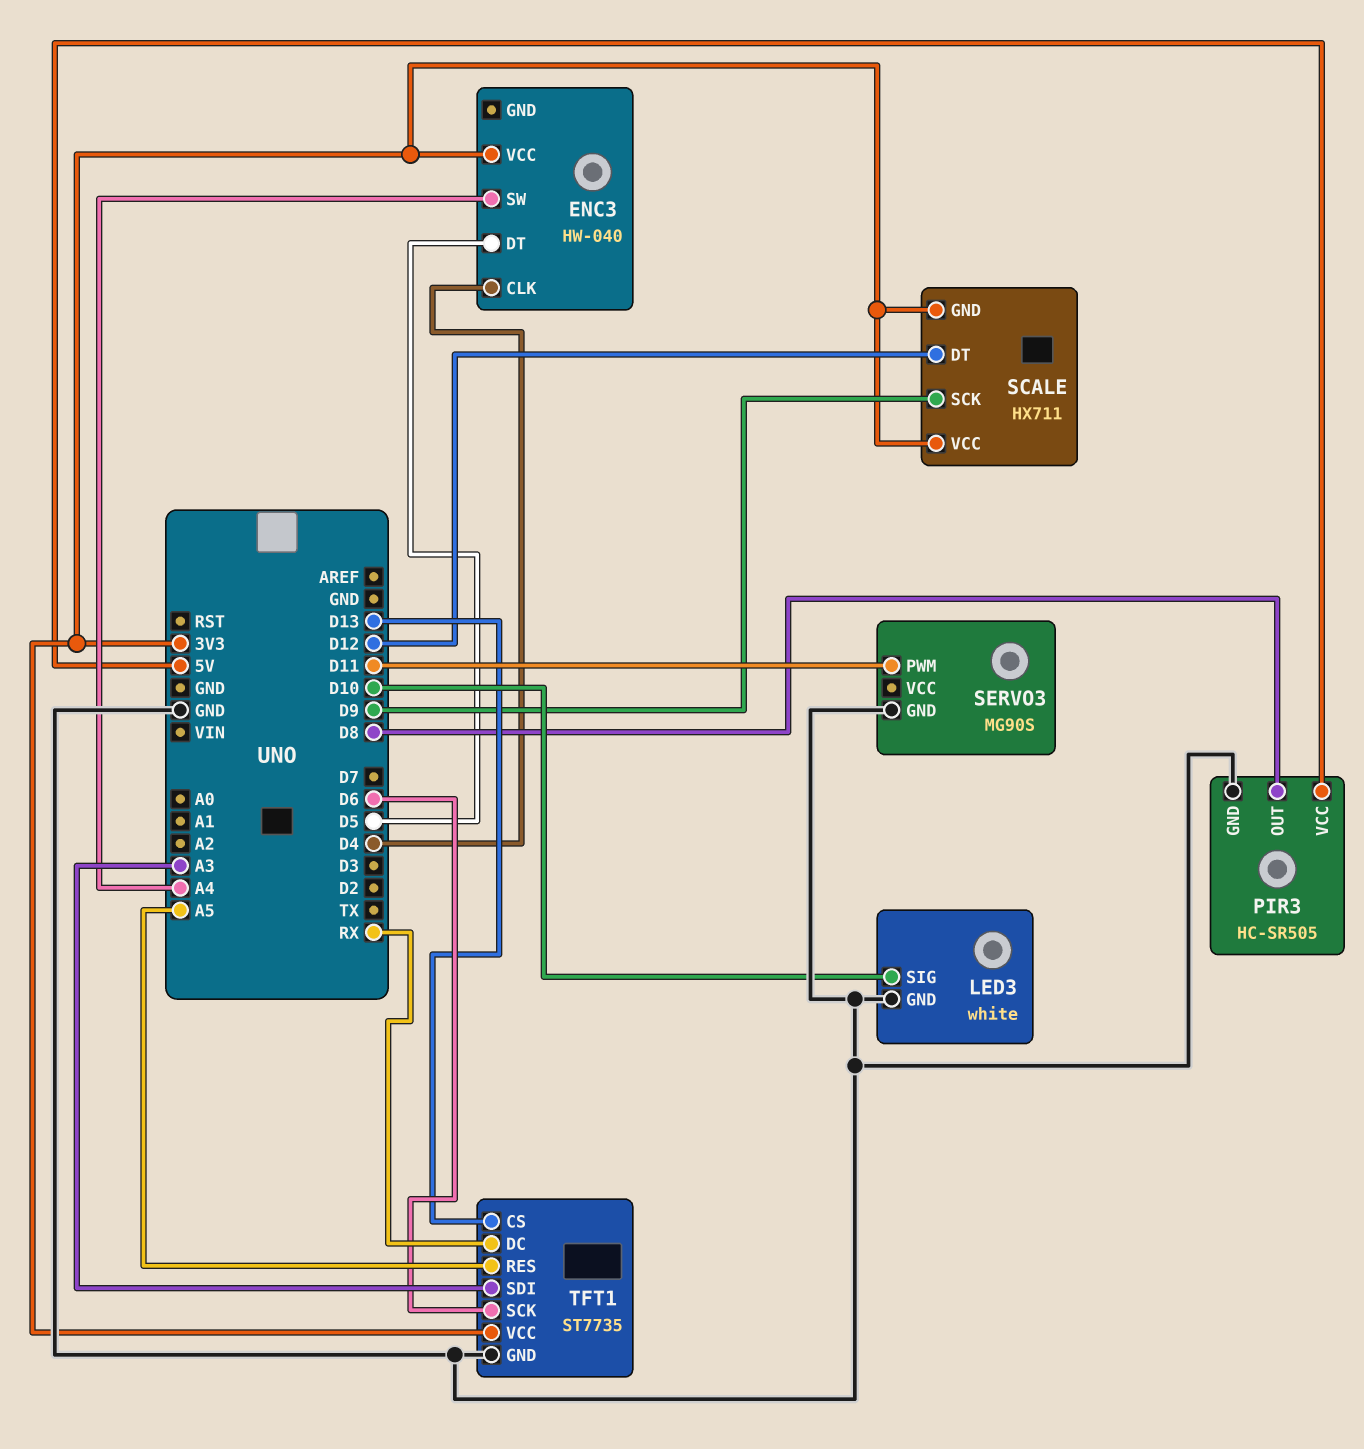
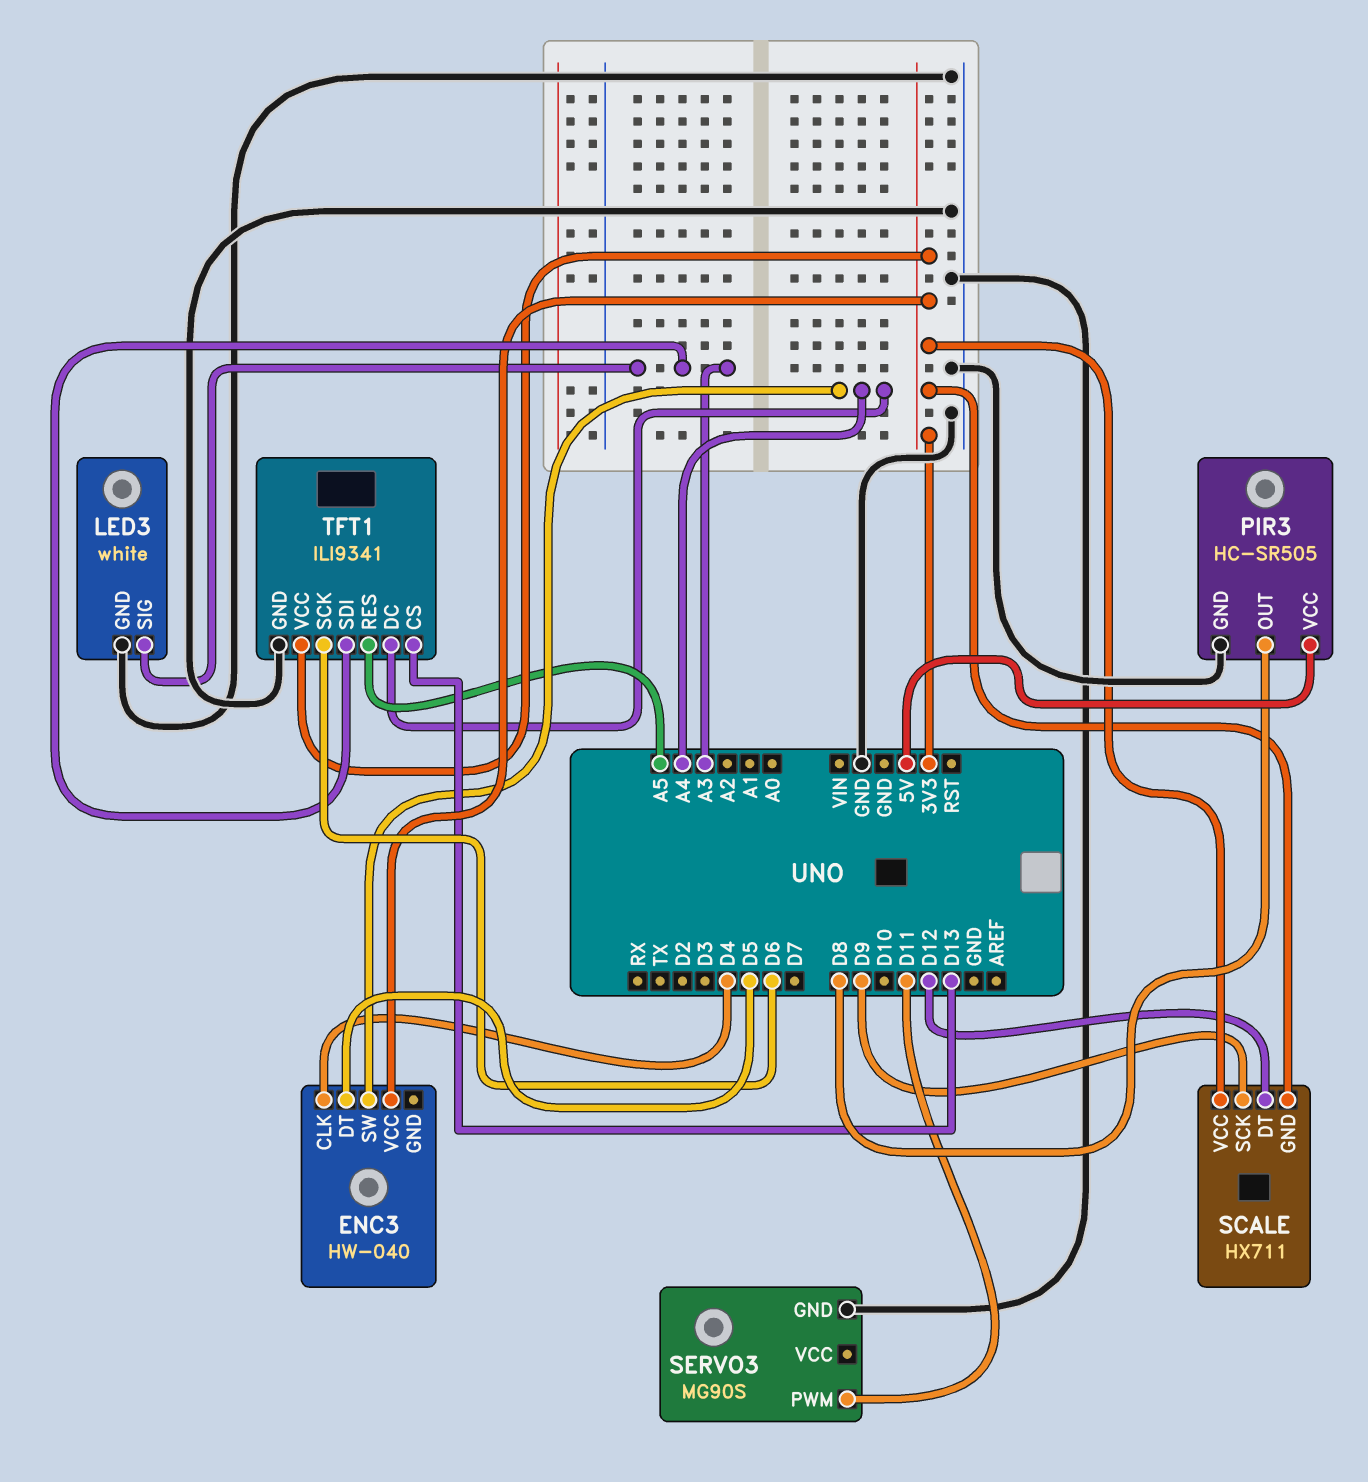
LED3 pin SIG: D10 -> A3
TFT1: ST7735 -> ILI9341
TFT1 pin DC: RX -> A4

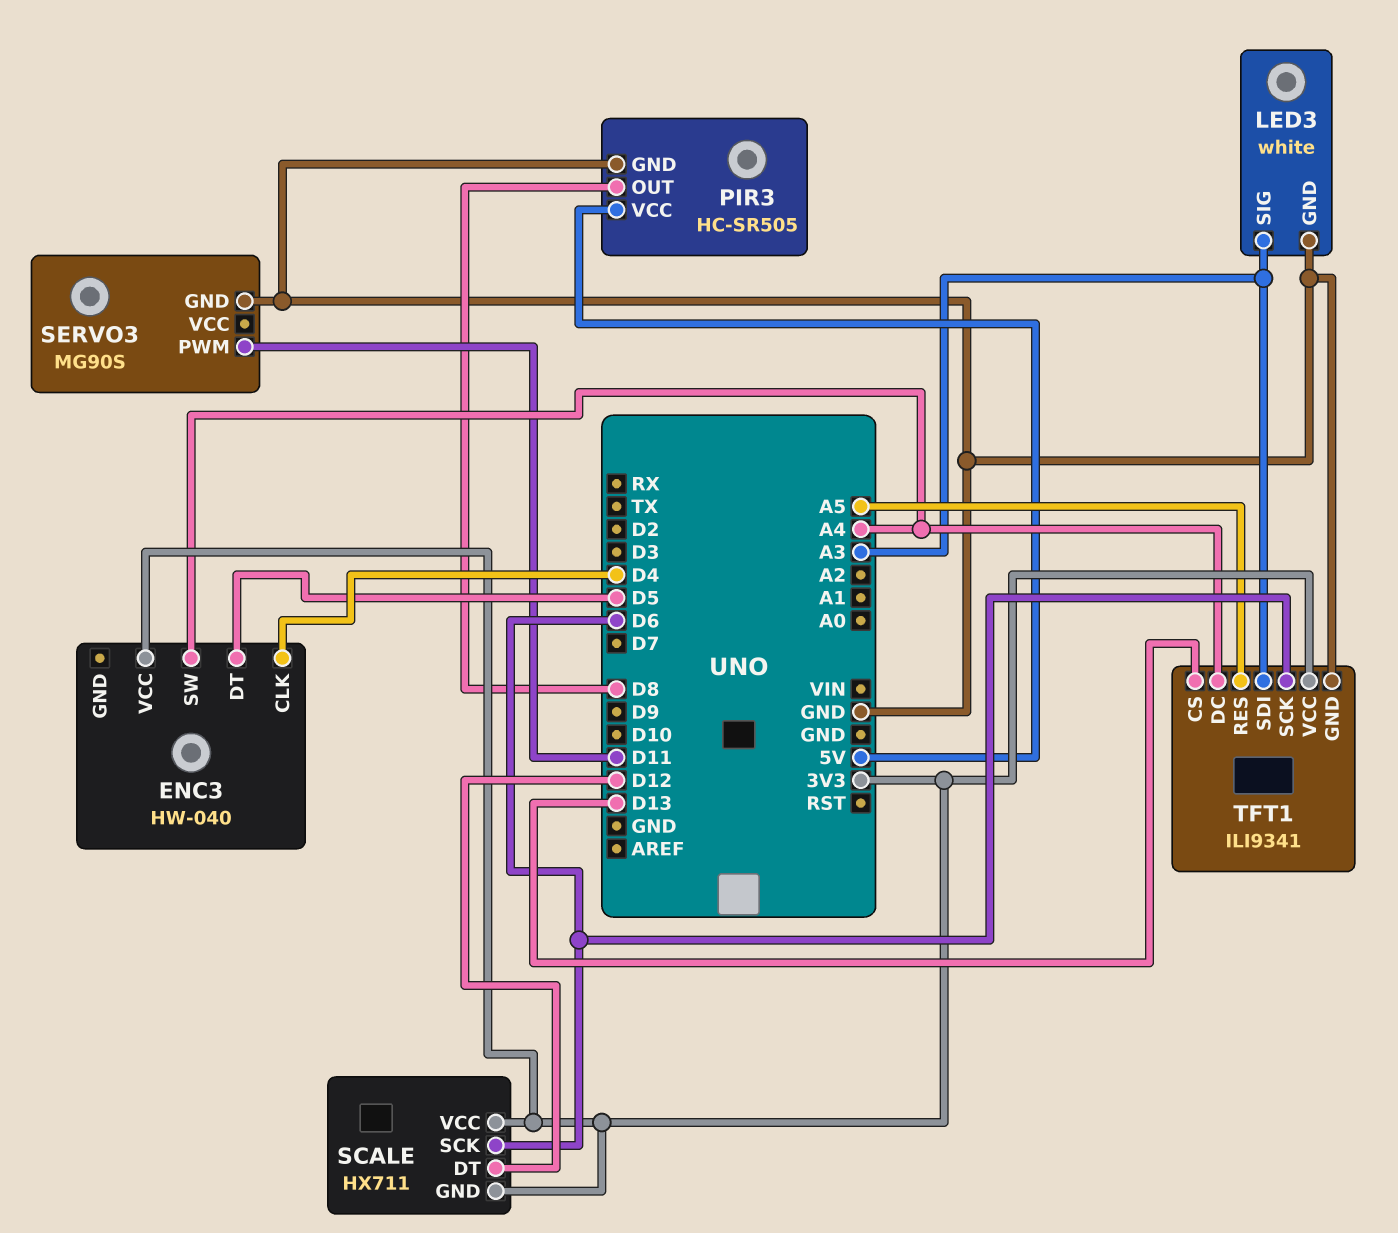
SCALE pin SCK: D9 -> D6

